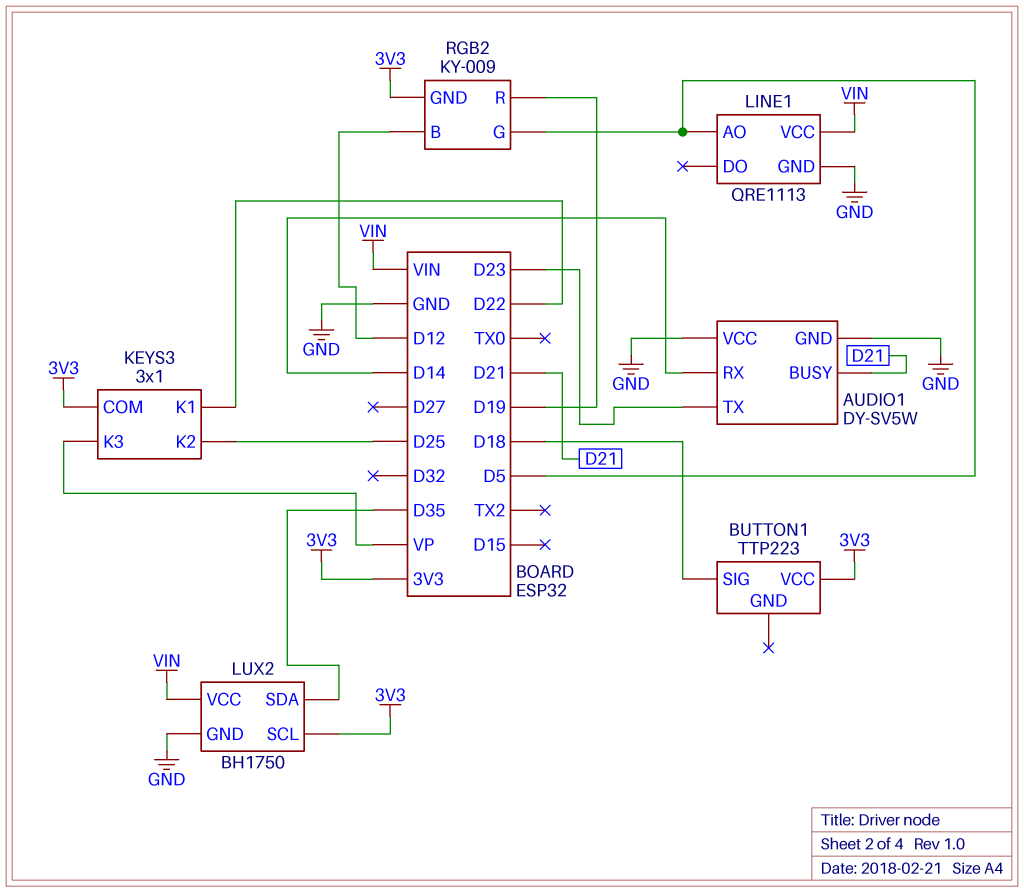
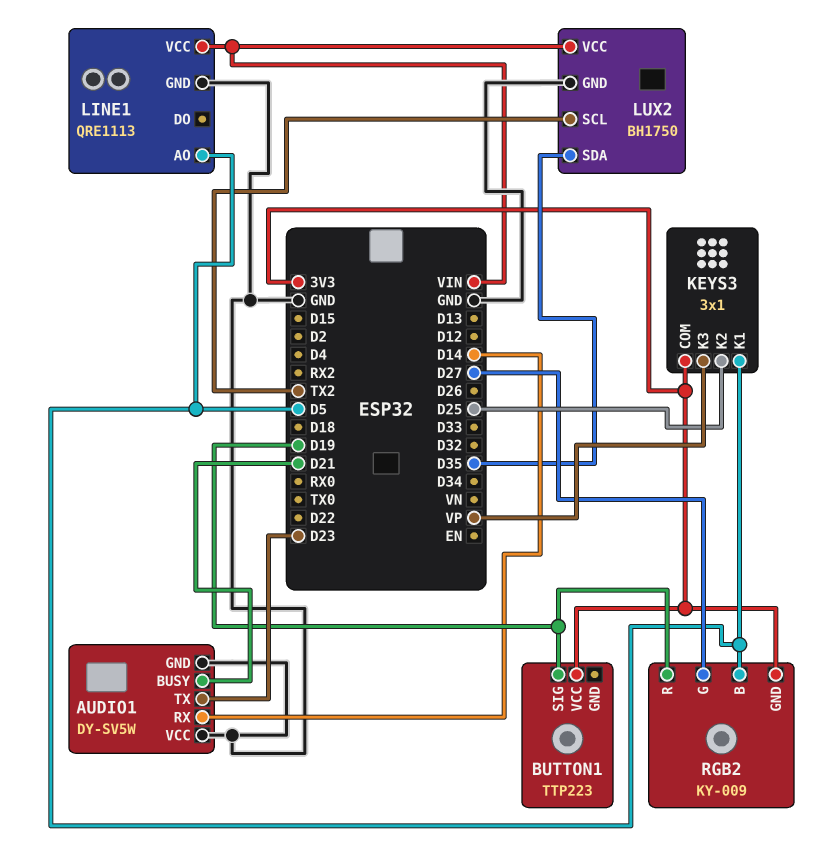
BUTTON1 pin SIG: D18 -> D19
KEYS3 pin K1: D22 -> D5
LUX2 pin SCL: 3V3 -> TX2
RGB2 pin B: D12 -> D5
RGB2 pin G: D5 -> D27

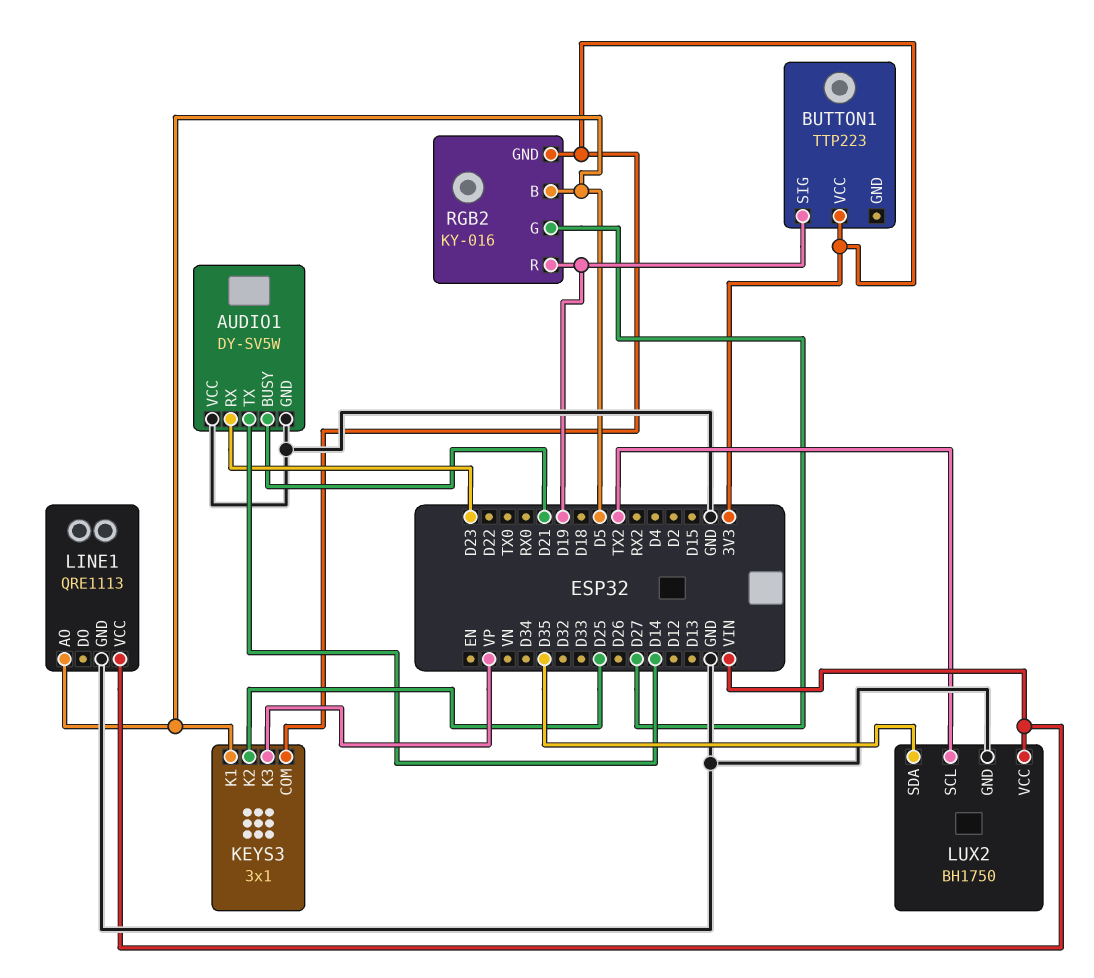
AUDIO1 pin RX: D14 -> D23
AUDIO1 pin TX: D23 -> D14
RGB2: KY-009 -> KY-016

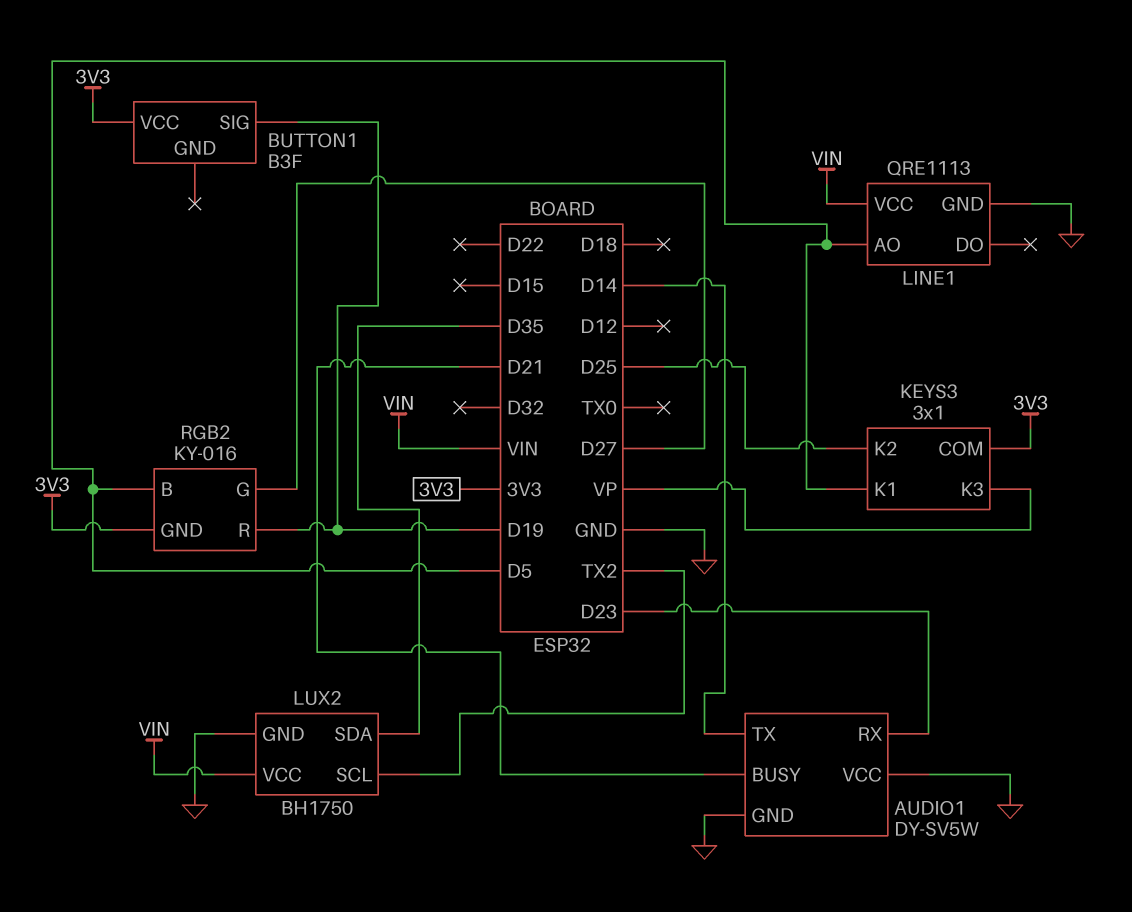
BUTTON1: TTP223 -> B3F

